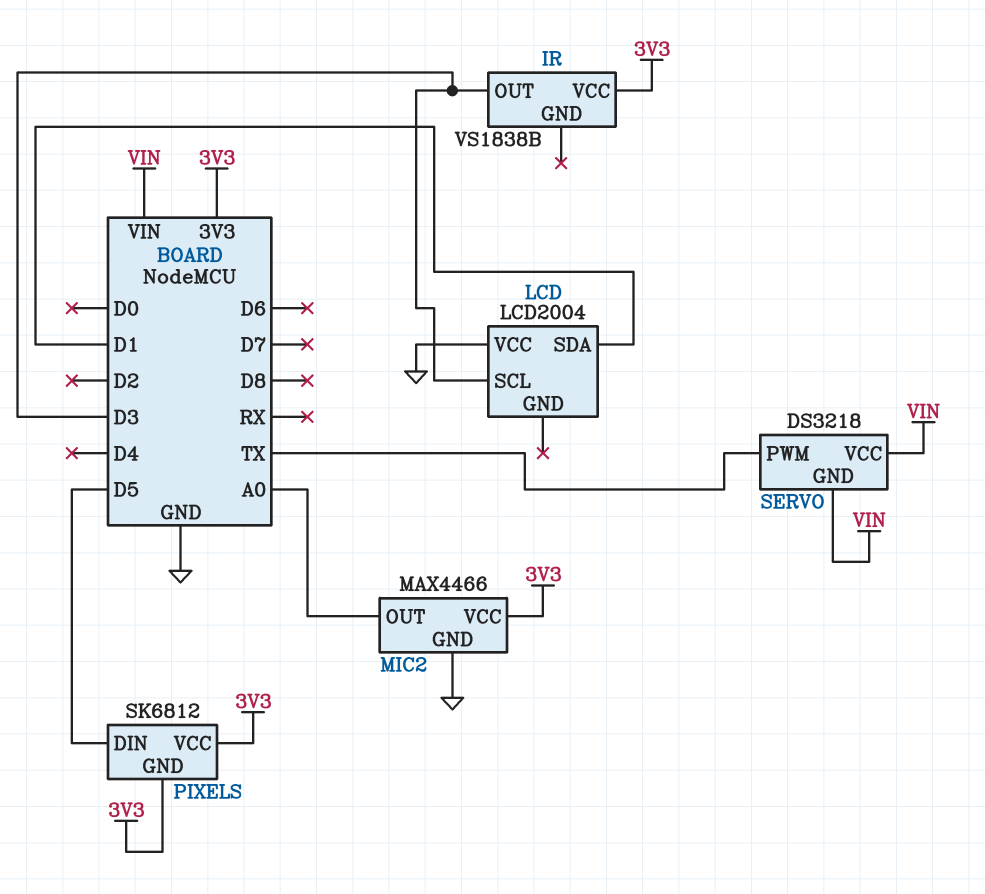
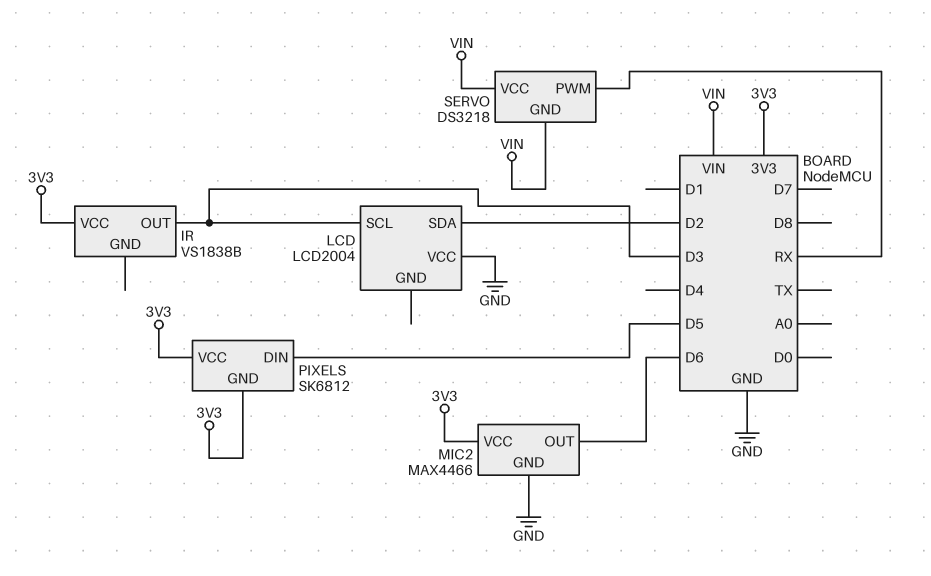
LCD pin SDA: D1 -> D2
MIC2 pin OUT: A0 -> D6
SERVO pin PWM: TX -> RX

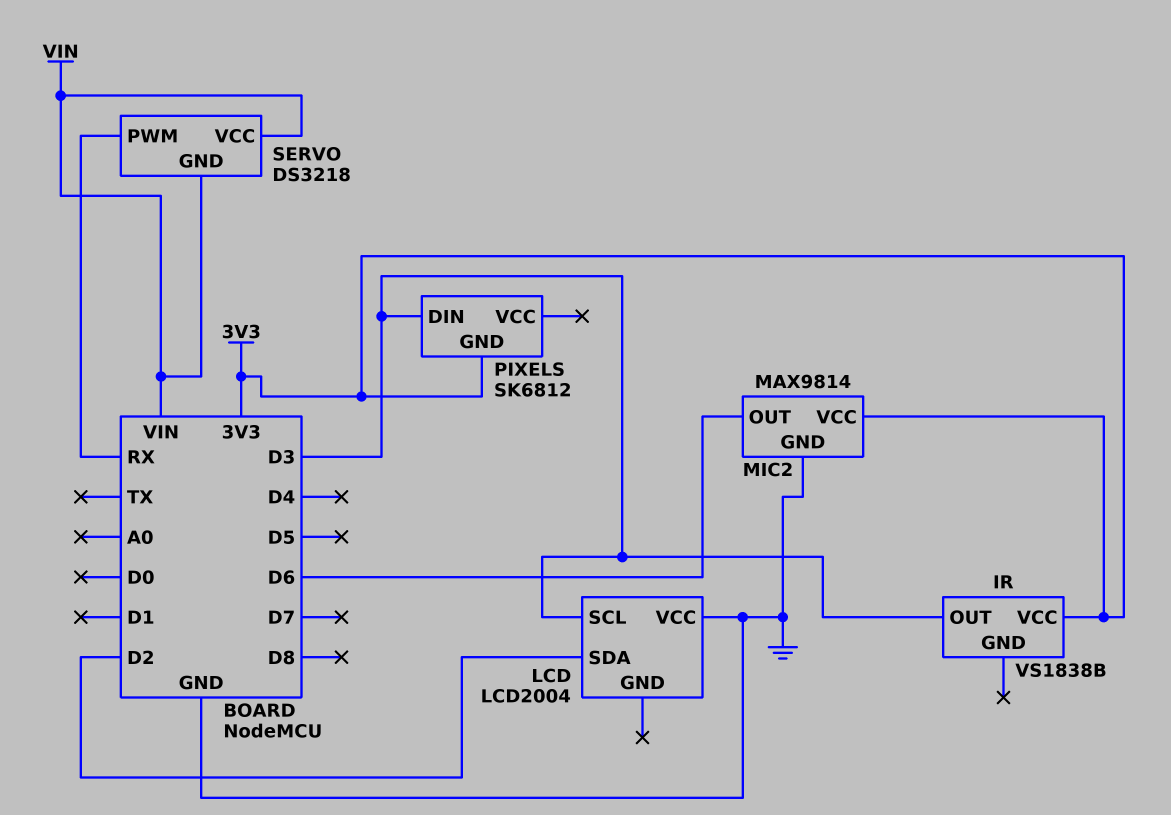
MIC2: MAX4466 -> MAX9814
PIXELS pin DIN: D5 -> D3
PIXELS pin VCC: 3V3 -> none

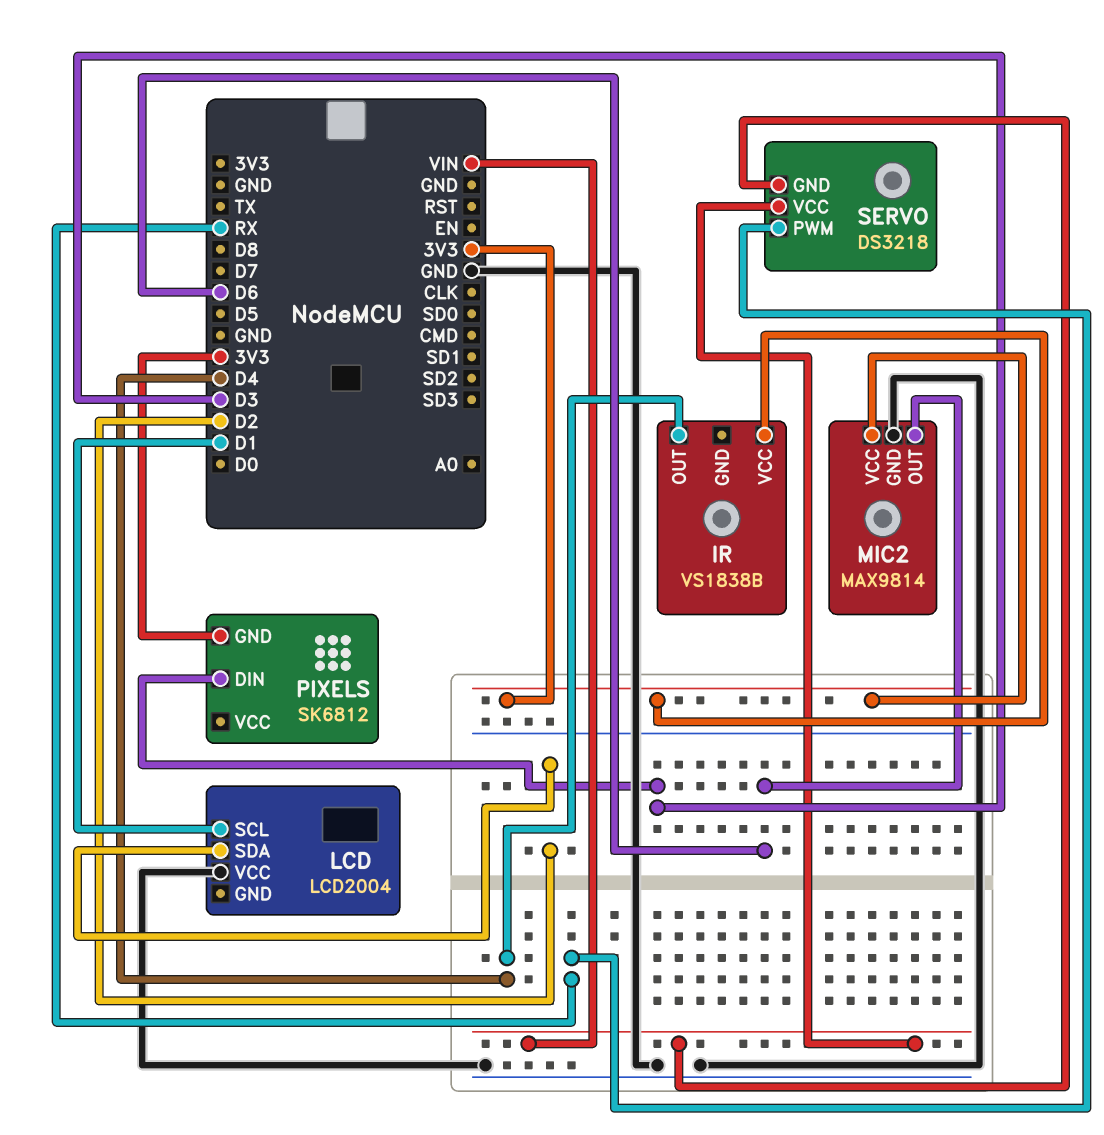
IR pin OUT: D3 -> D4
LCD pin SCL: D3 -> D1

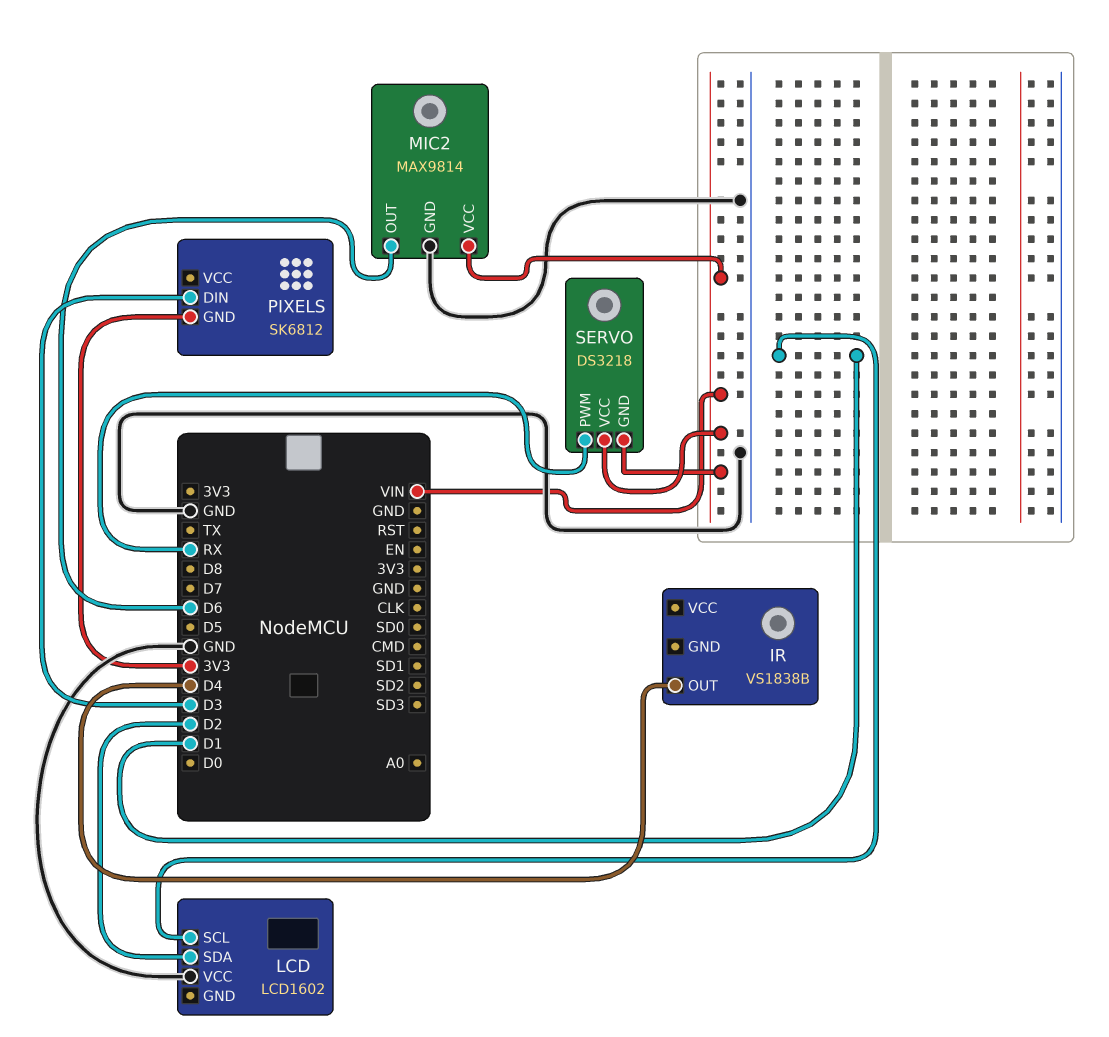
IR pin VCC: 3V3 -> none
LCD: LCD2004 -> LCD1602
MIC2 pin VCC: 3V3 -> VIN

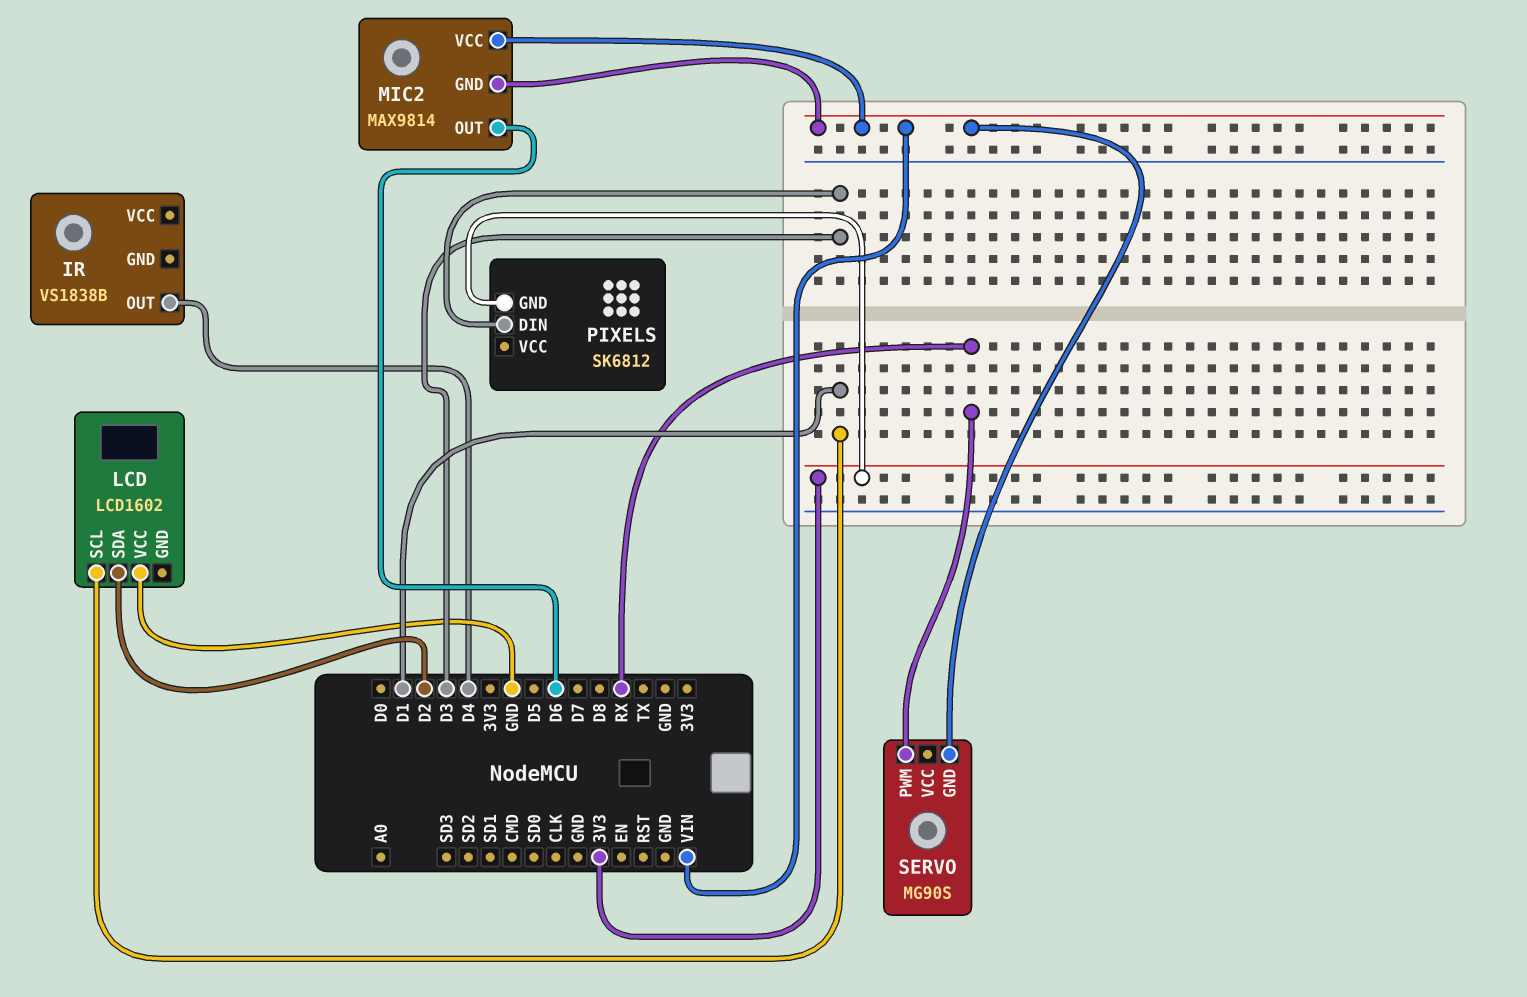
MIC2 pin GND: GND -> VIN
SERVO: DS3218 -> MG90S
SERVO pin VCC: VIN -> none

